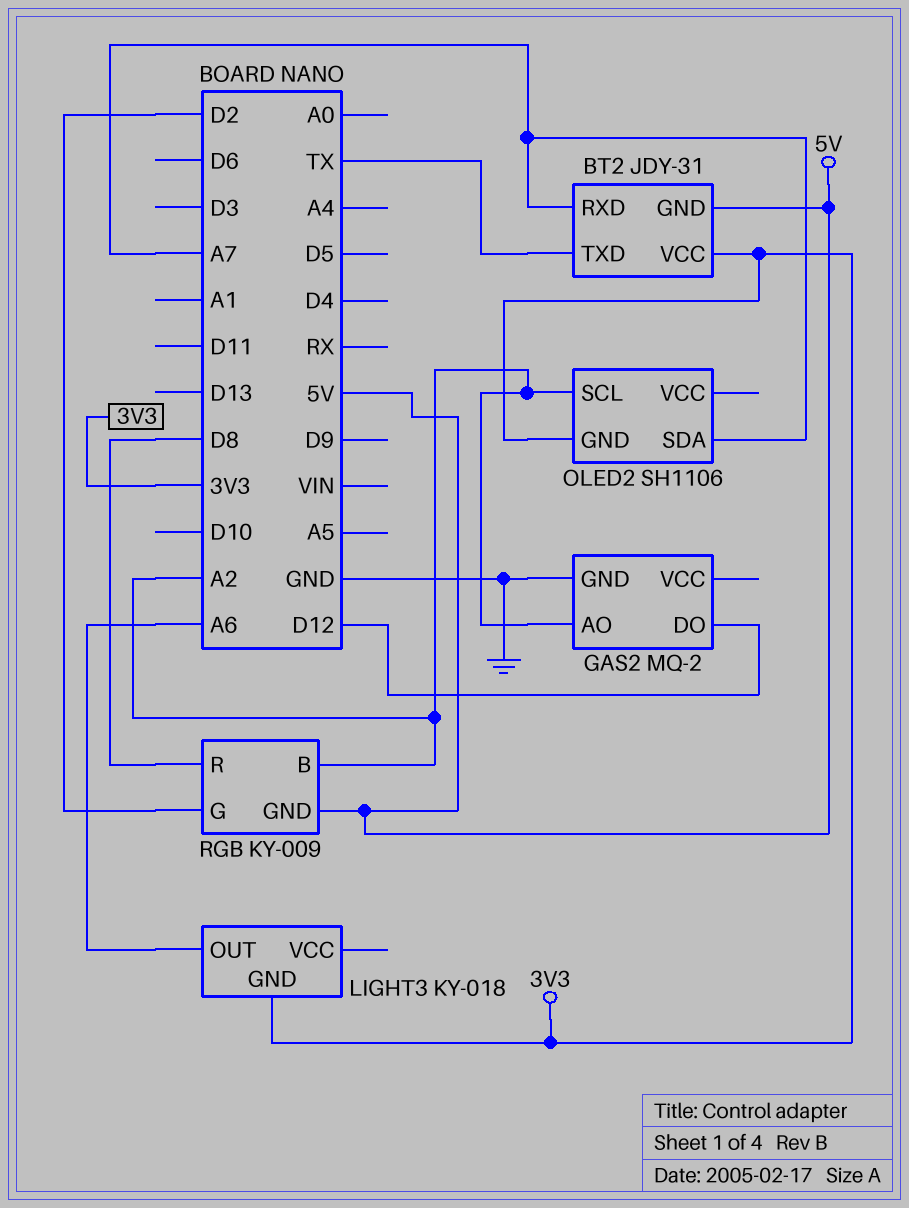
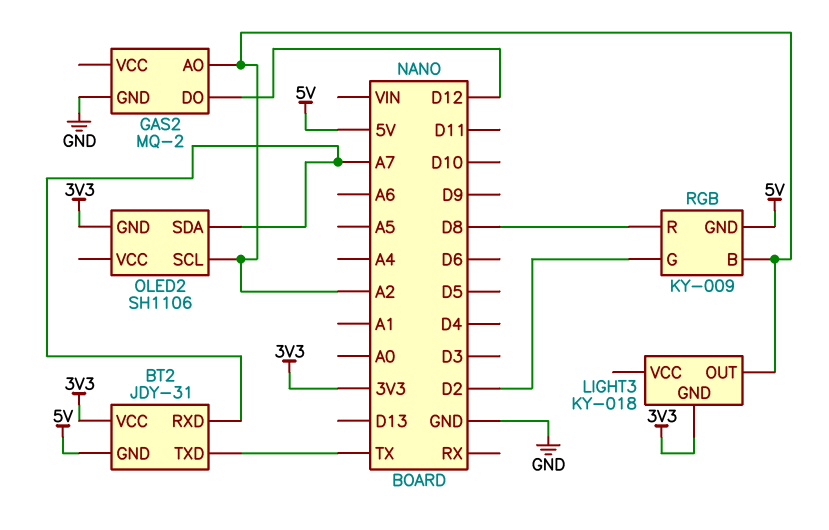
LIGHT3 pin OUT: A6 -> A2

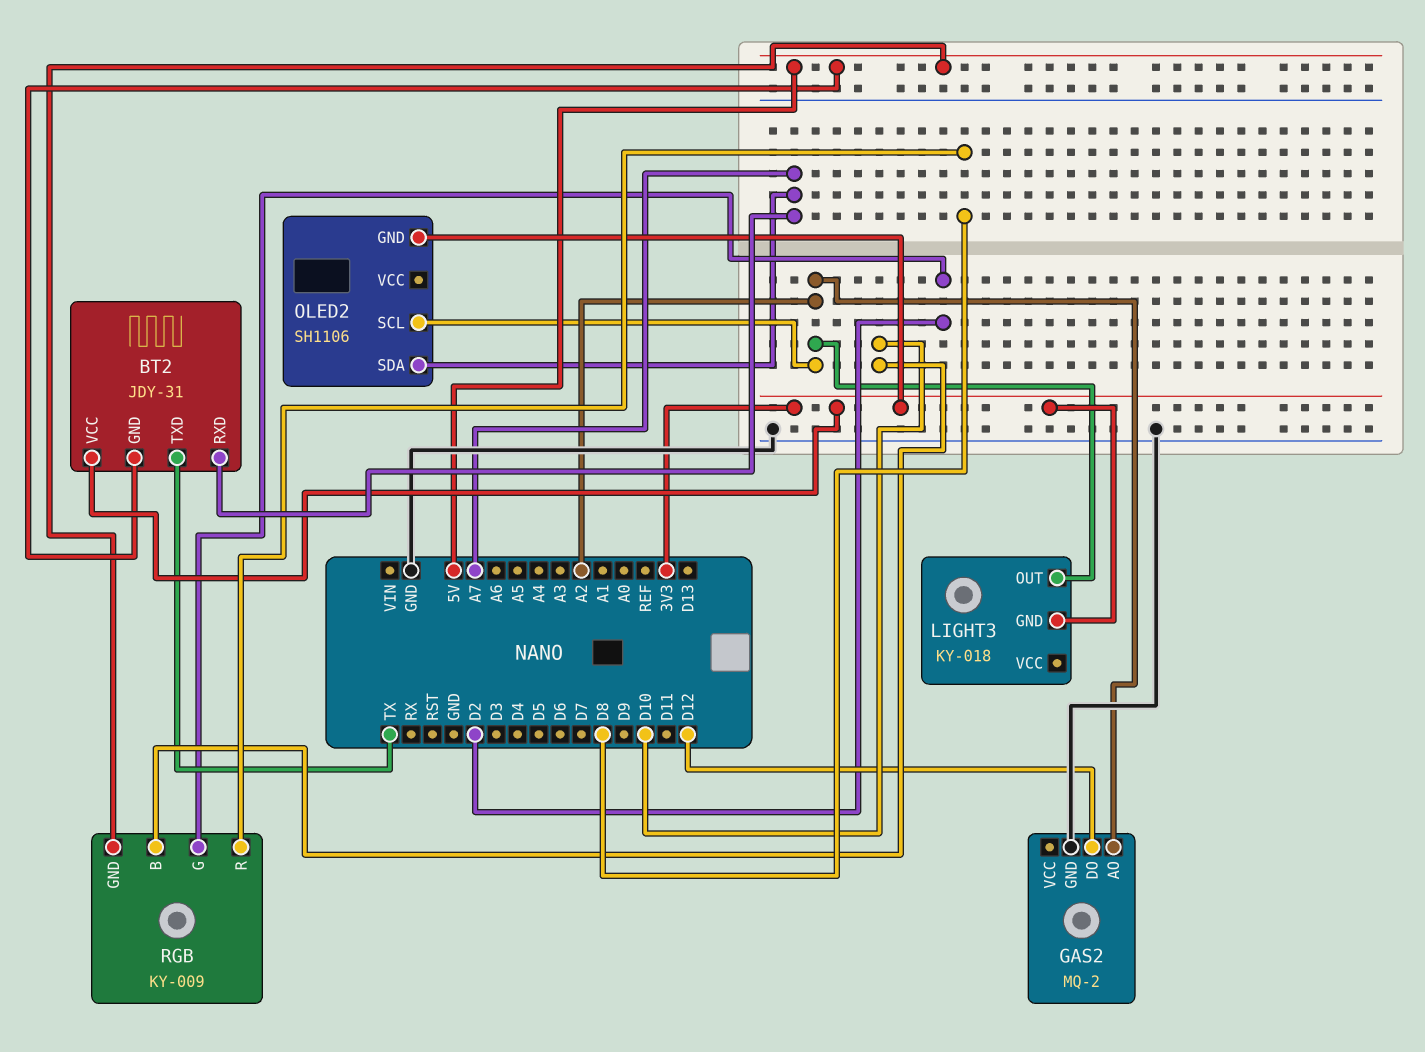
RGB pin B: A2 -> D10

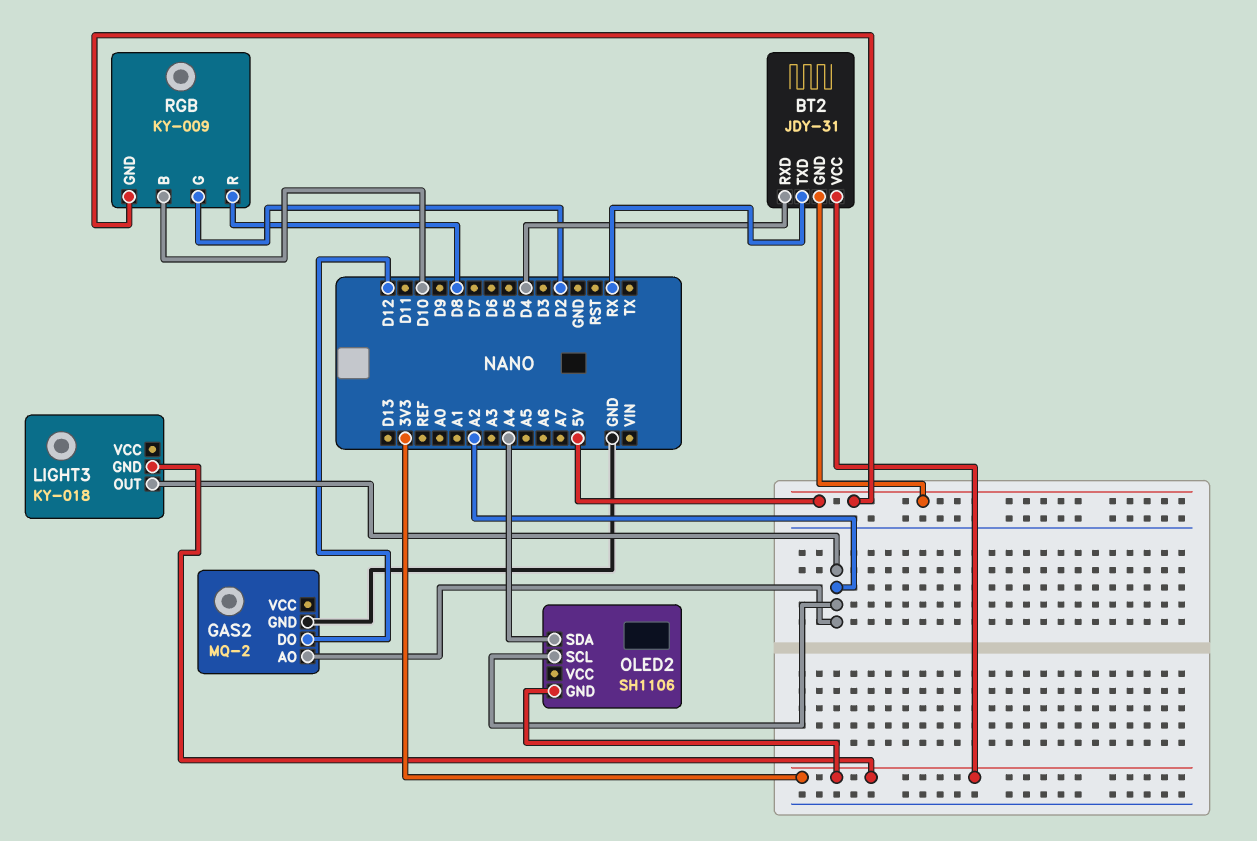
BT2 pin RXD: A7 -> D4
BT2 pin TXD: TX -> RX
OLED2 pin SDA: A7 -> A4

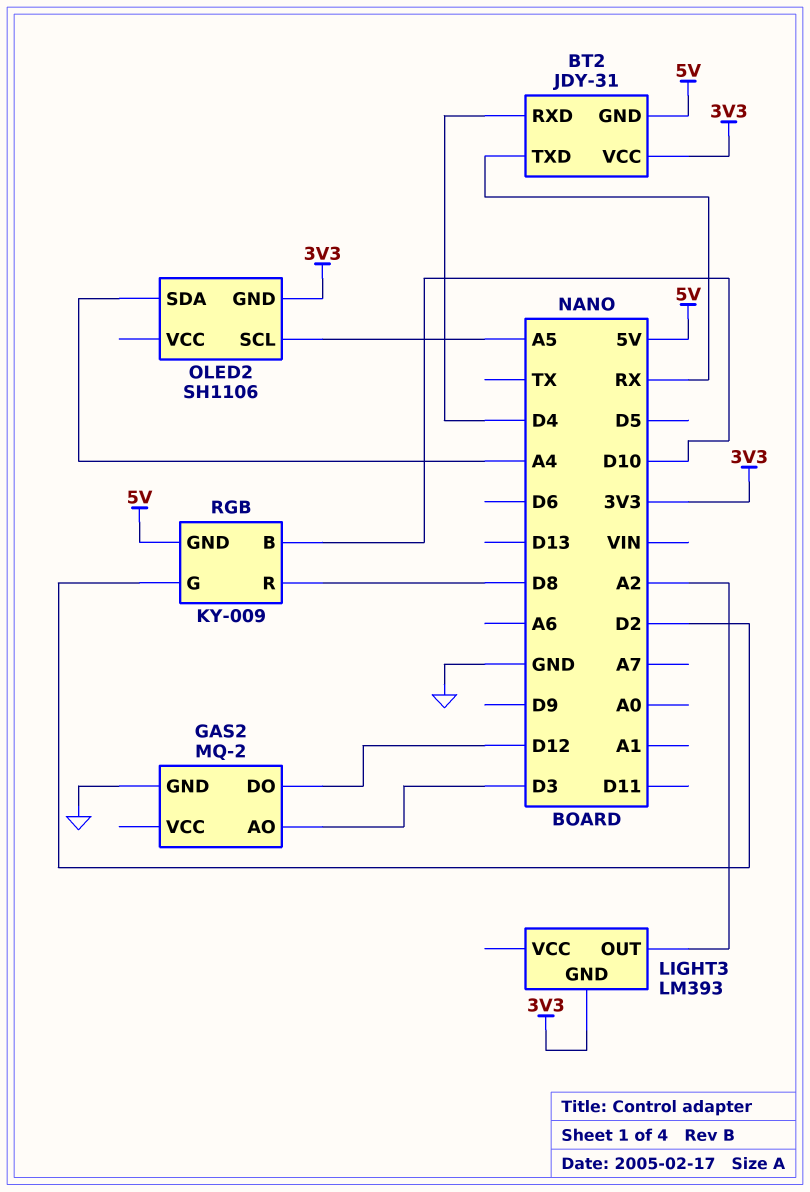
GAS2 pin AO: A2 -> D3
LIGHT3: KY-018 -> LM393
OLED2 pin SCL: A2 -> A5

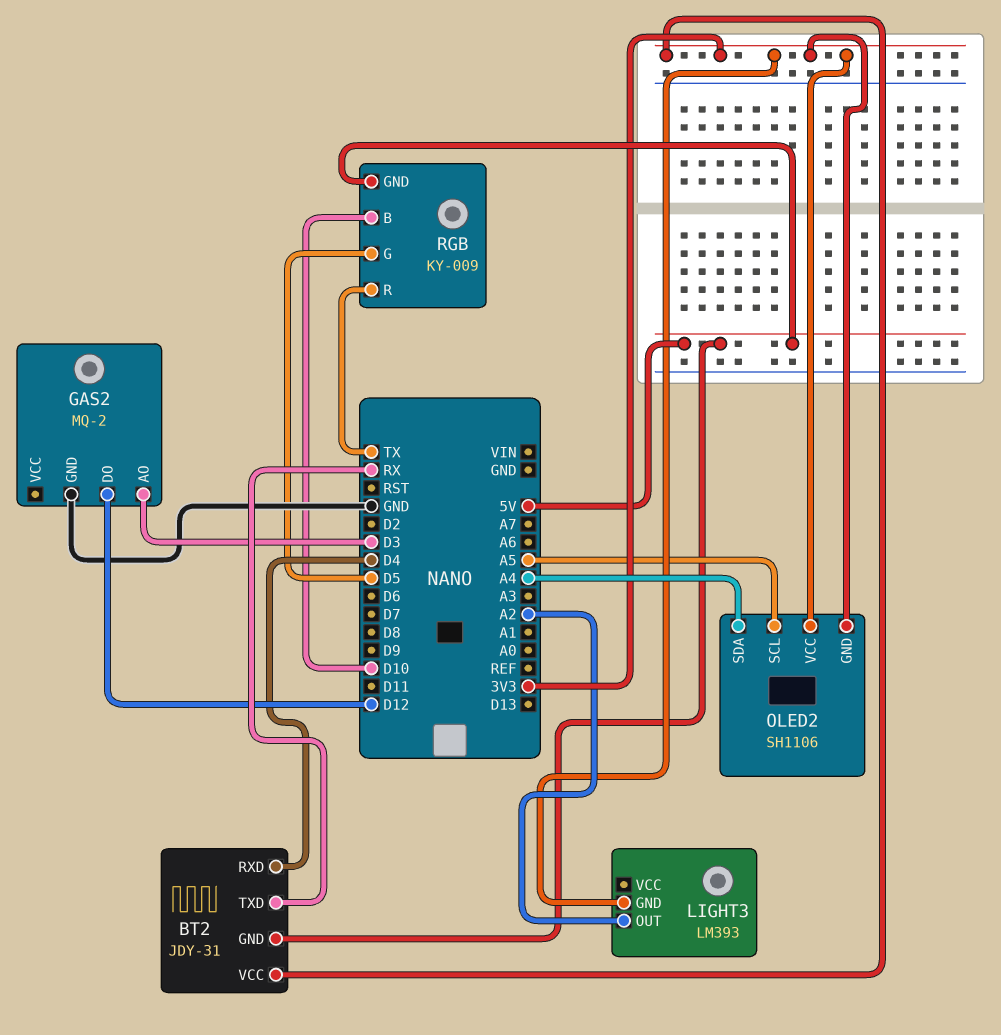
OLED2 pin VCC: none -> 3V3
RGB pin G: D2 -> D5
RGB pin R: D8 -> TX

